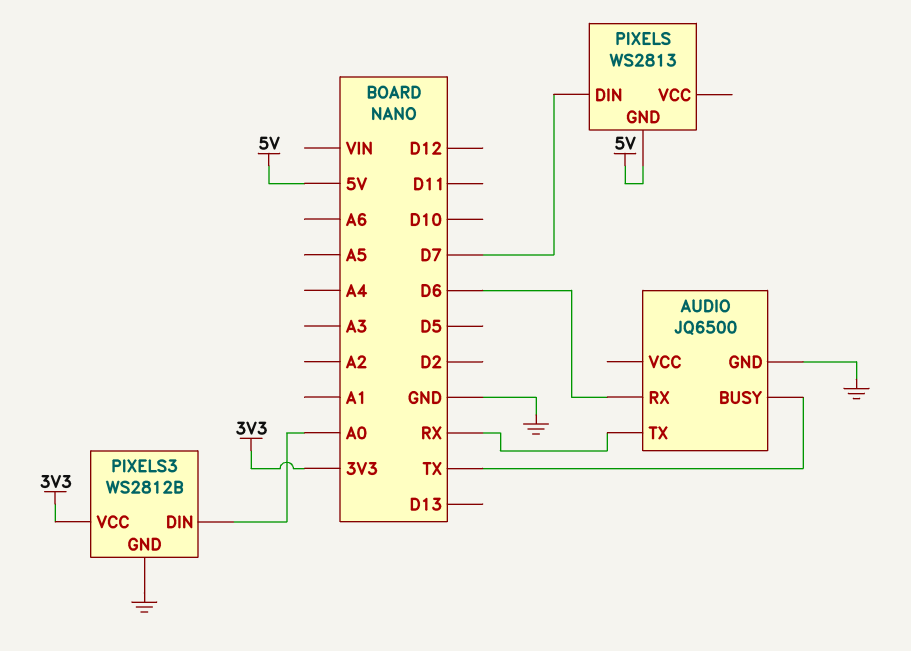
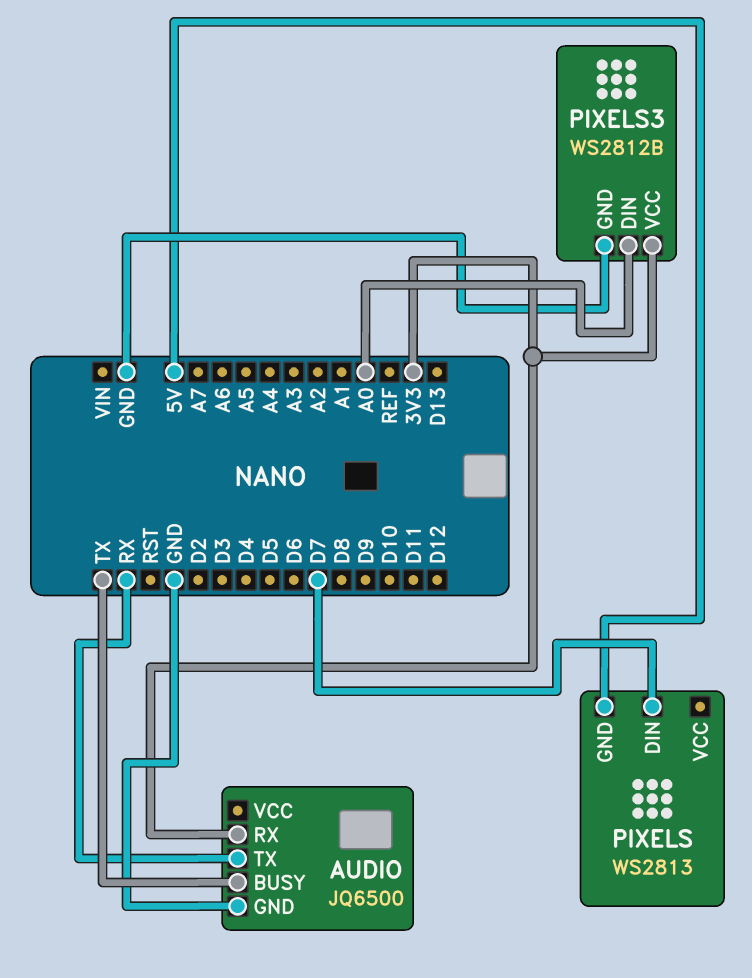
AUDIO pin RX: D6 -> 3V3

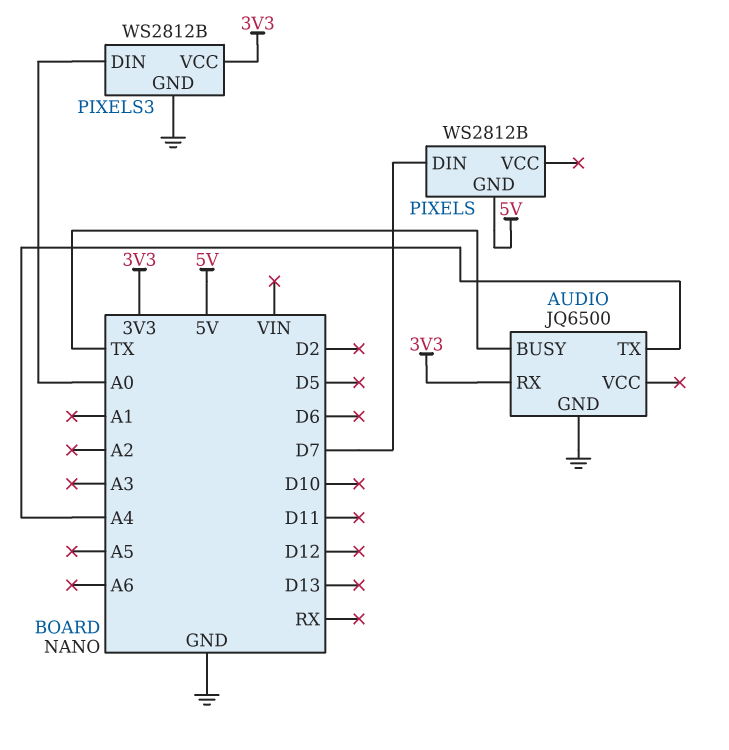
AUDIO pin TX: RX -> A4
PIXELS: WS2813 -> WS2812B

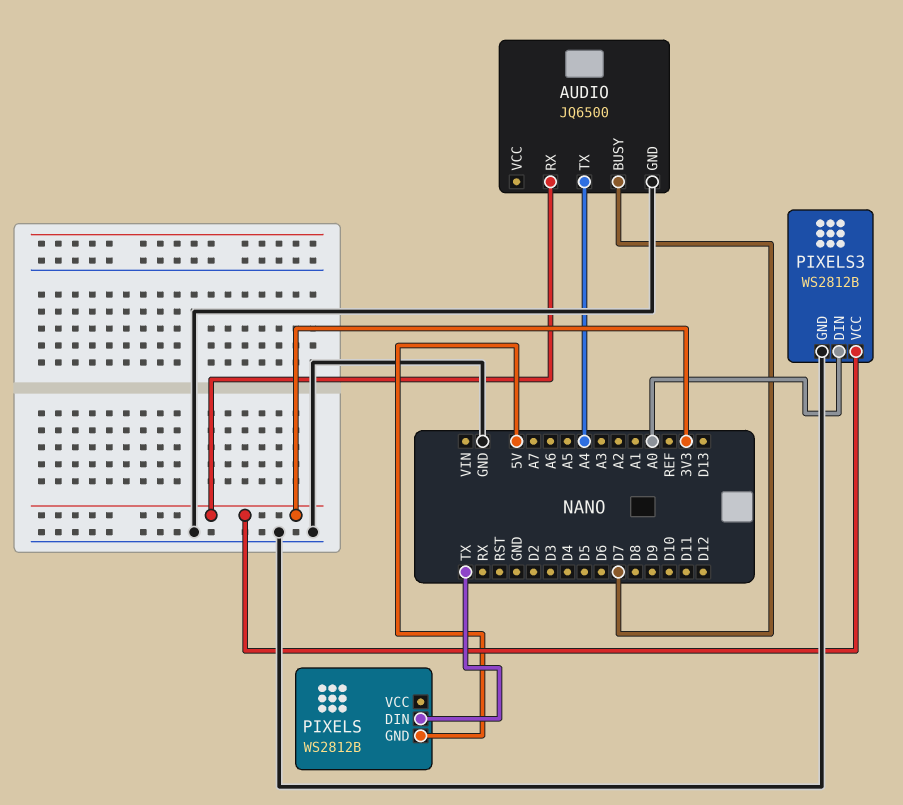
AUDIO pin BUSY: TX -> D7
PIXELS pin DIN: D7 -> TX

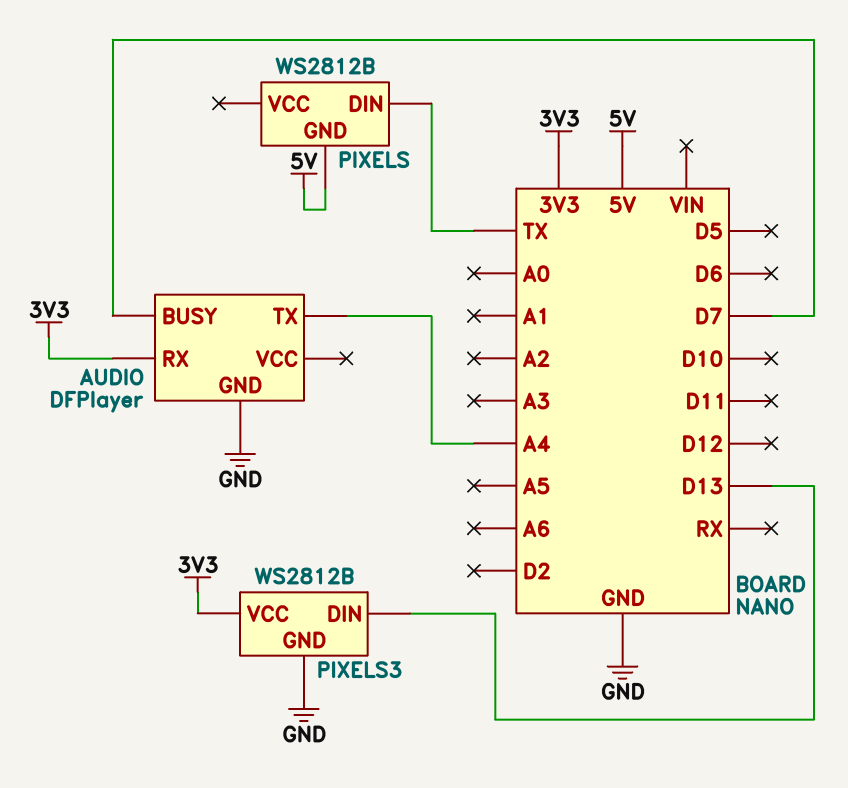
AUDIO: JQ6500 -> DFPlayer
PIXELS3 pin DIN: A0 -> D13

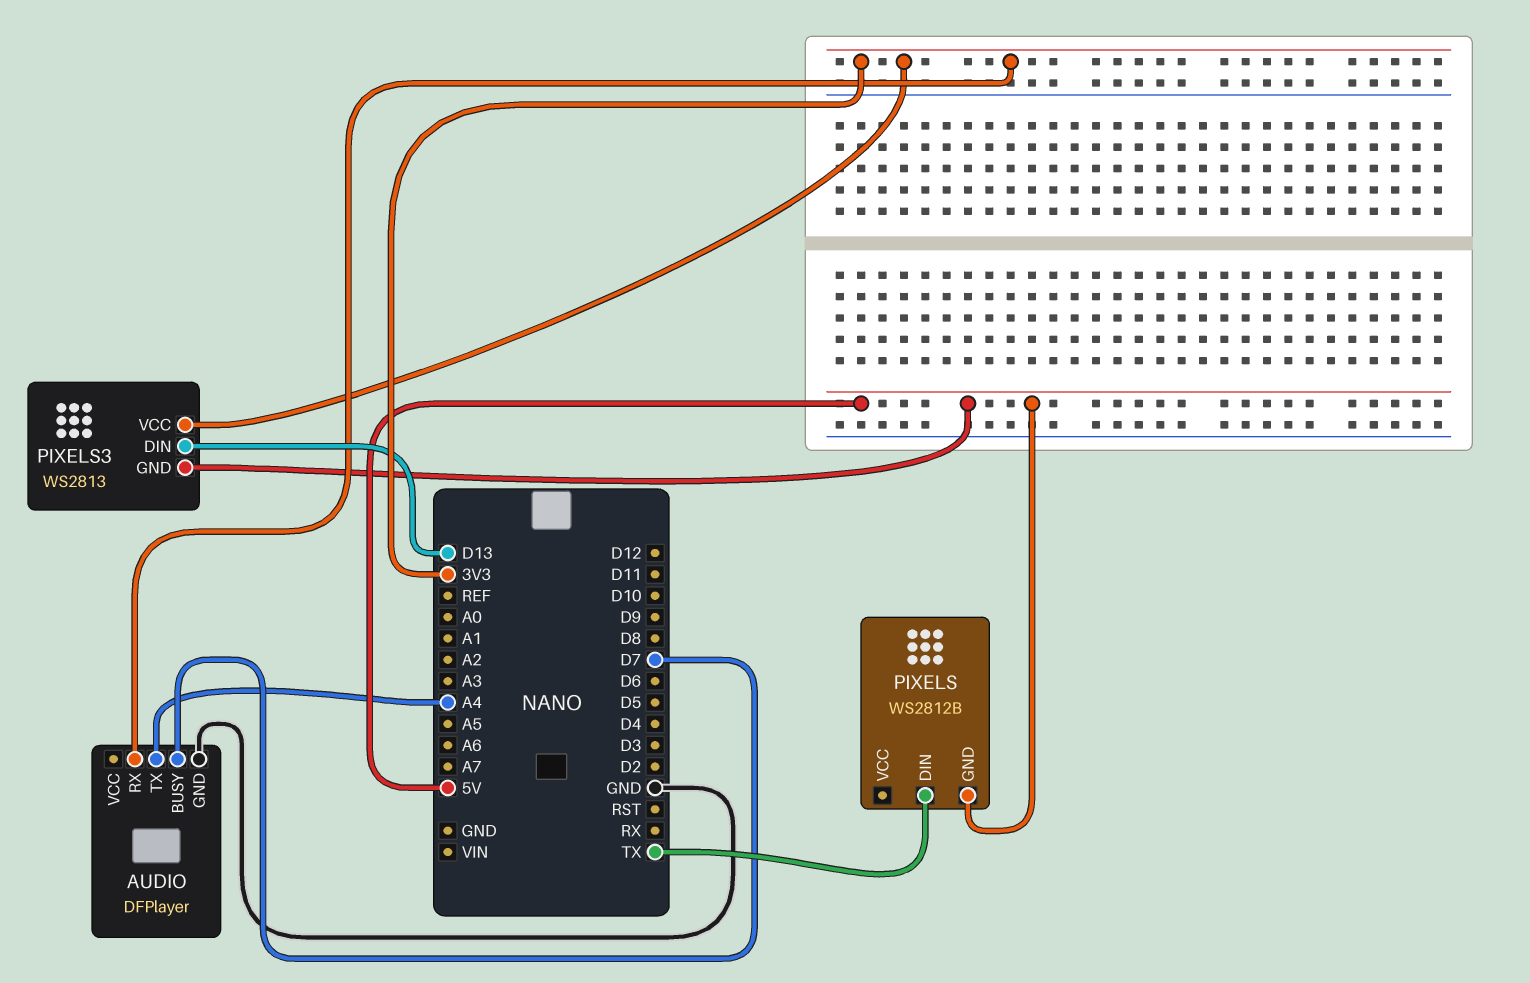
PIXELS3: WS2812B -> WS2813
PIXELS3 pin GND: GND -> 5V

